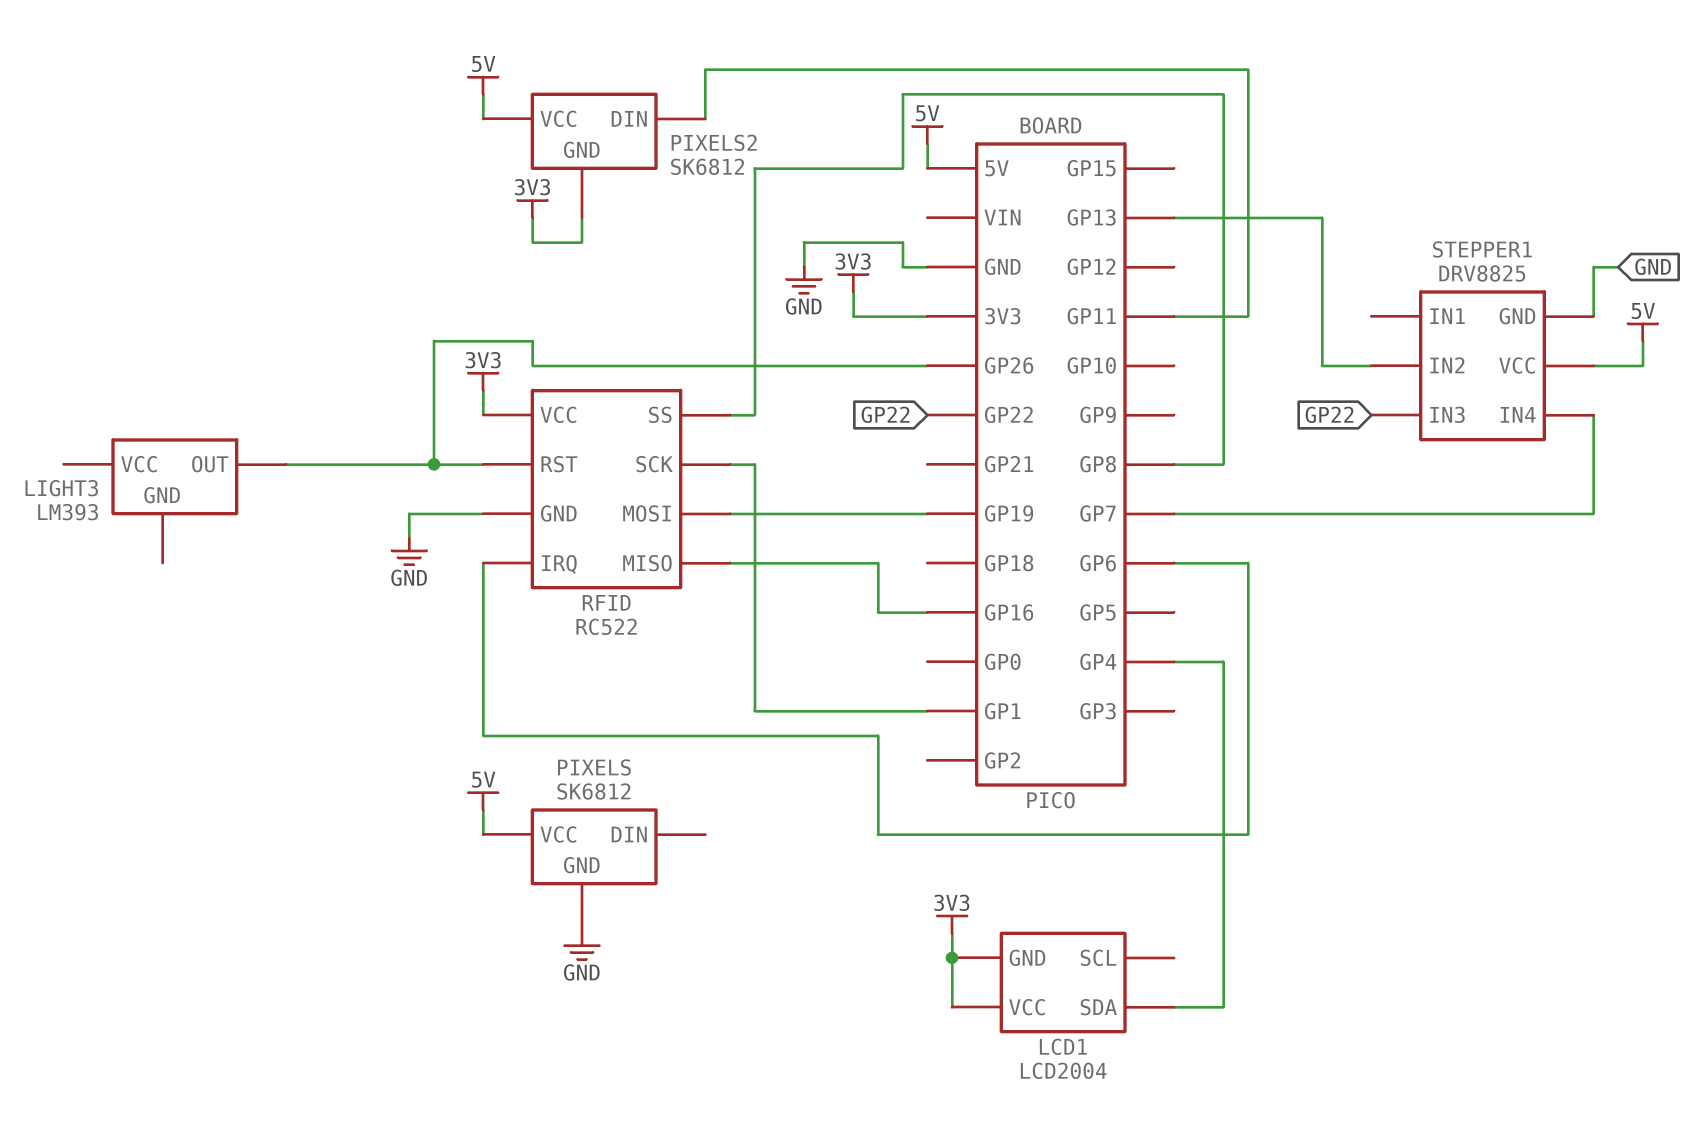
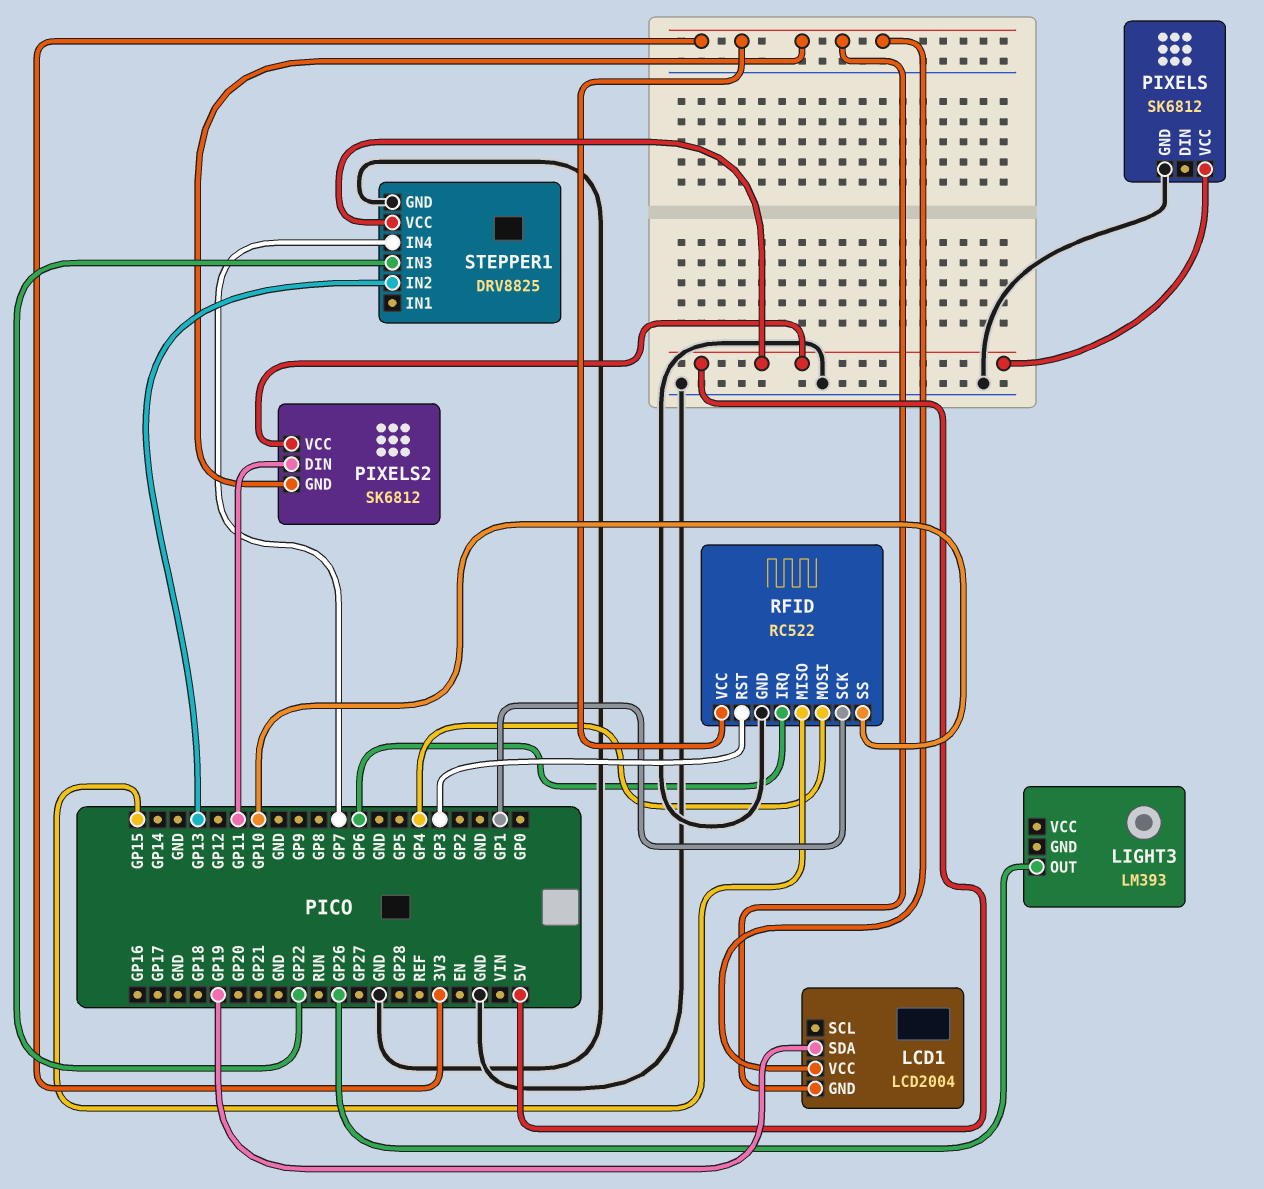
LCD1 pin SDA: GP4 -> GP19
RFID pin MISO: GP16 -> GP15
RFID pin MOSI: GP19 -> GP4
RFID pin RST: GP26 -> GP3
RFID pin SS: GP8 -> GP10

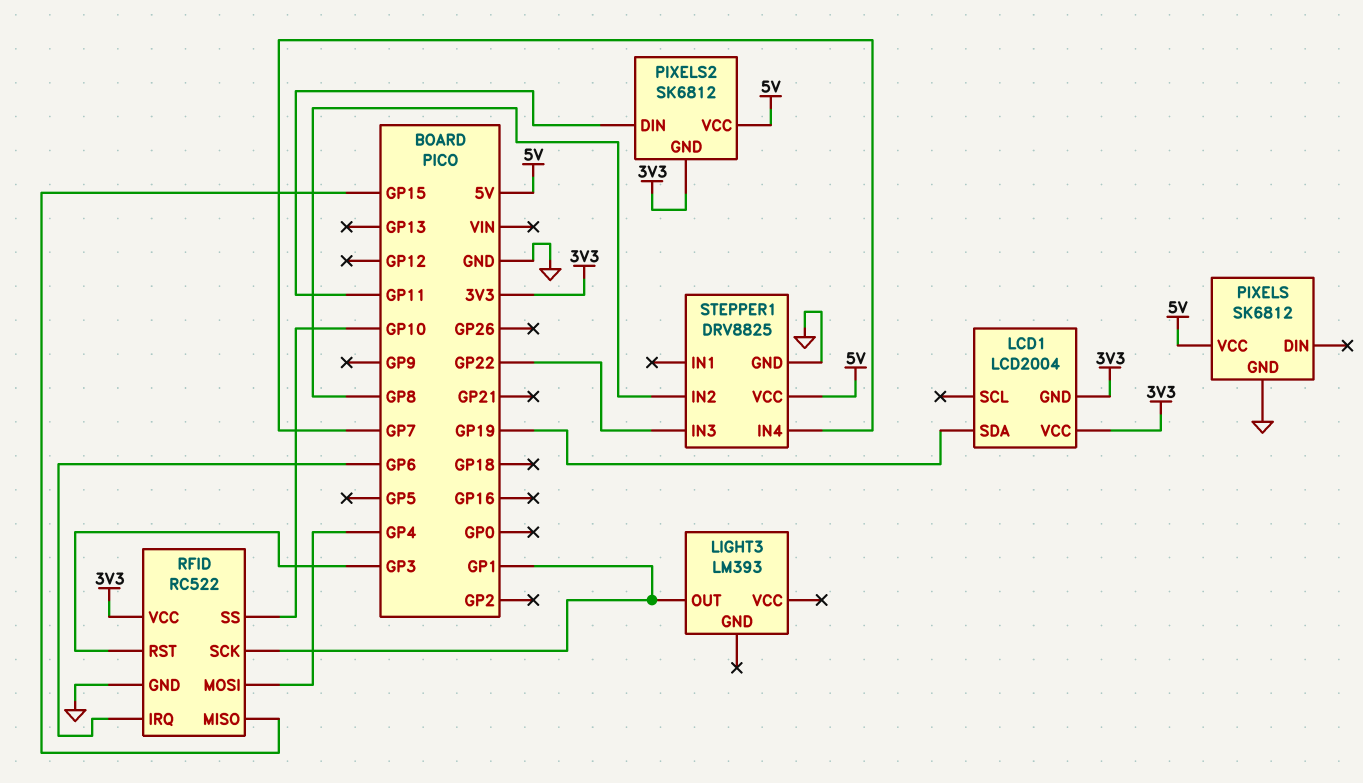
LIGHT3 pin OUT: GP26 -> GP1
STEPPER1 pin IN2: GP13 -> GP8

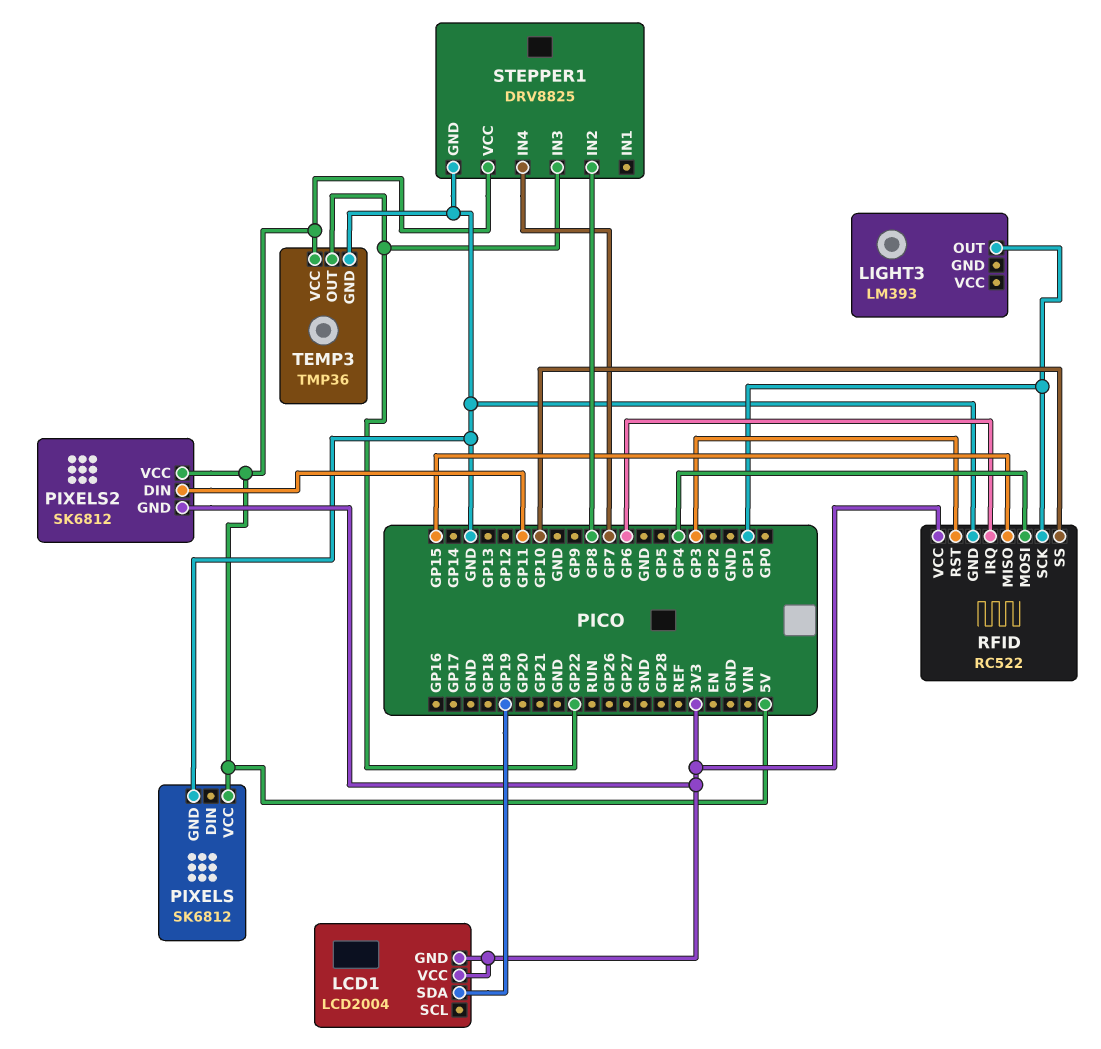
TEMP3: none -> TMP36
TEMP3 pin GND: none -> GND
TEMP3 pin OUT: none -> GP22
TEMP3 pin VCC: none -> 5V

